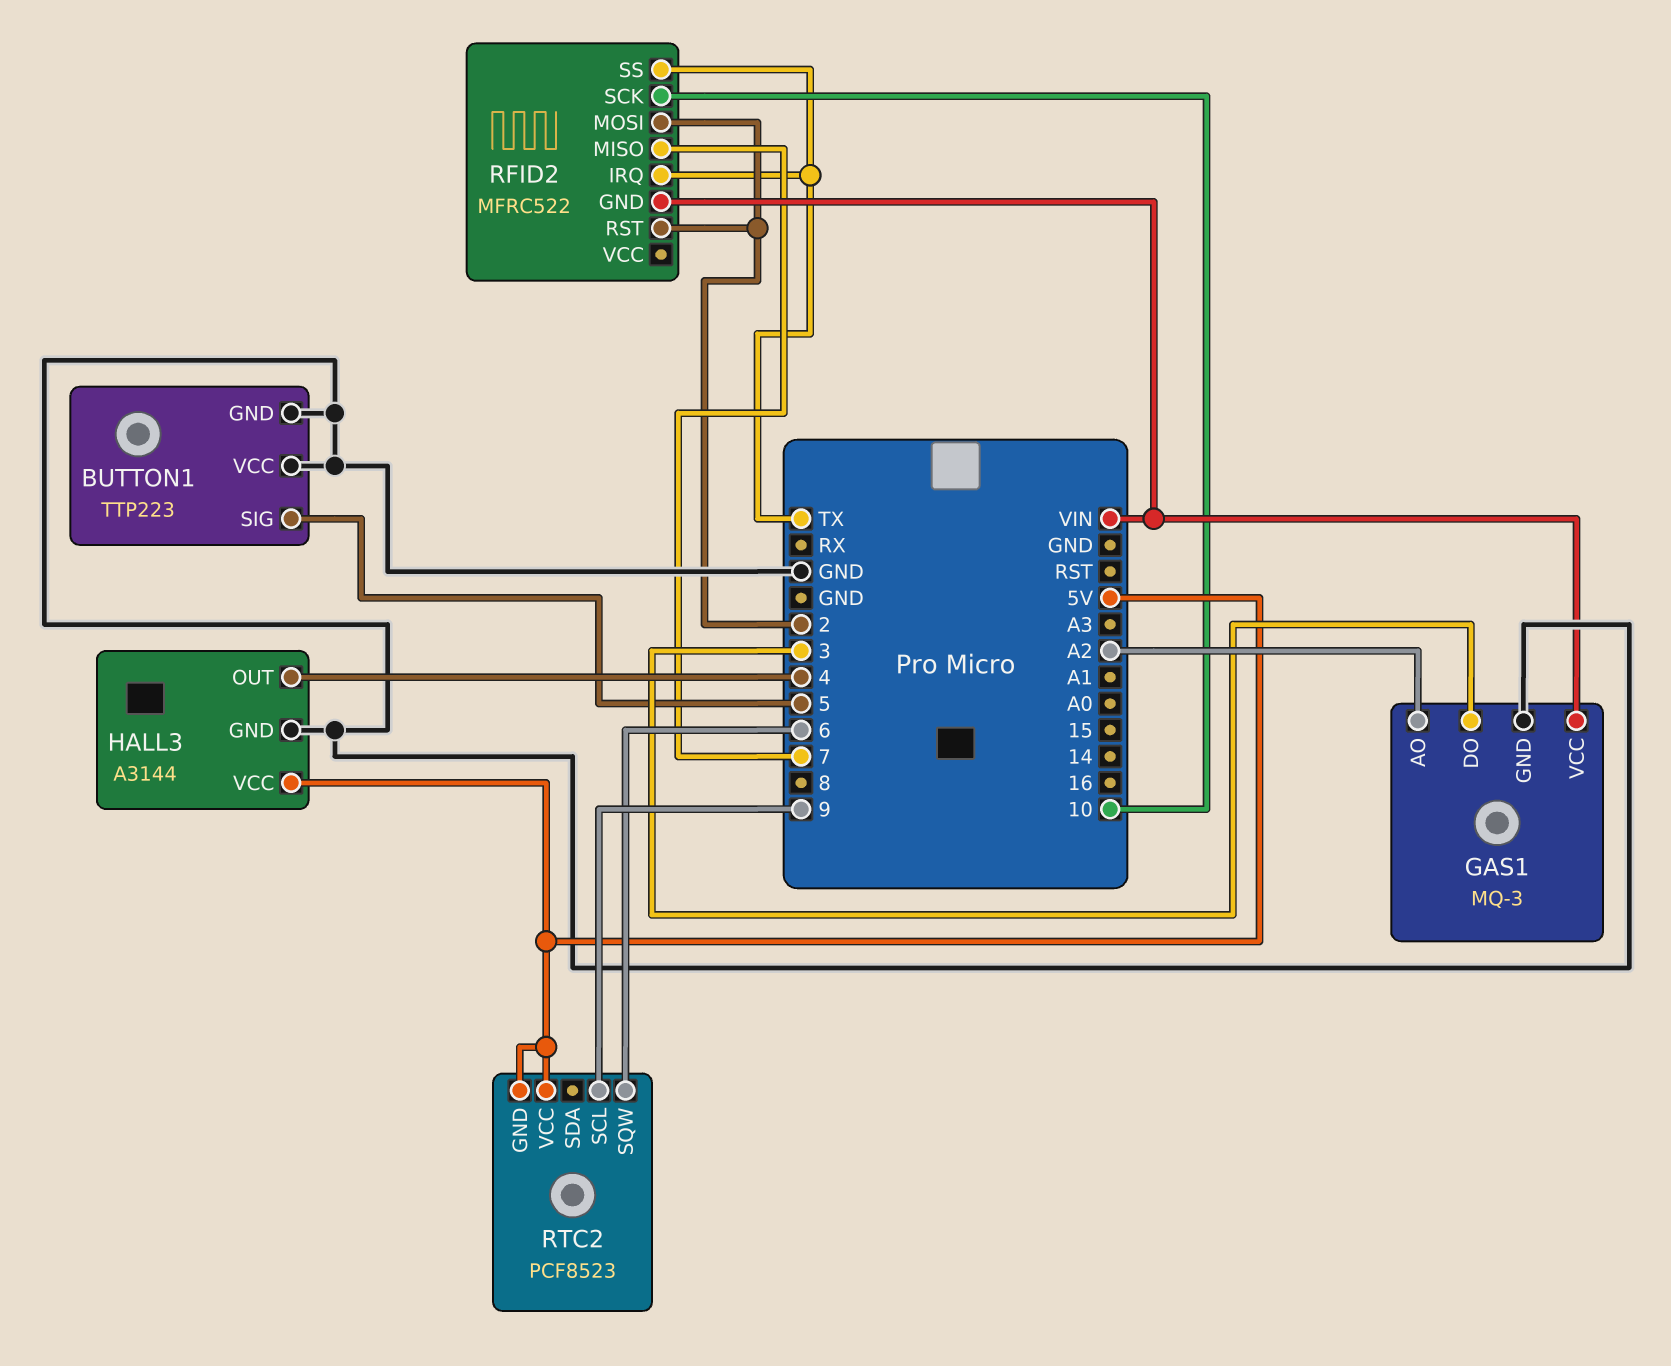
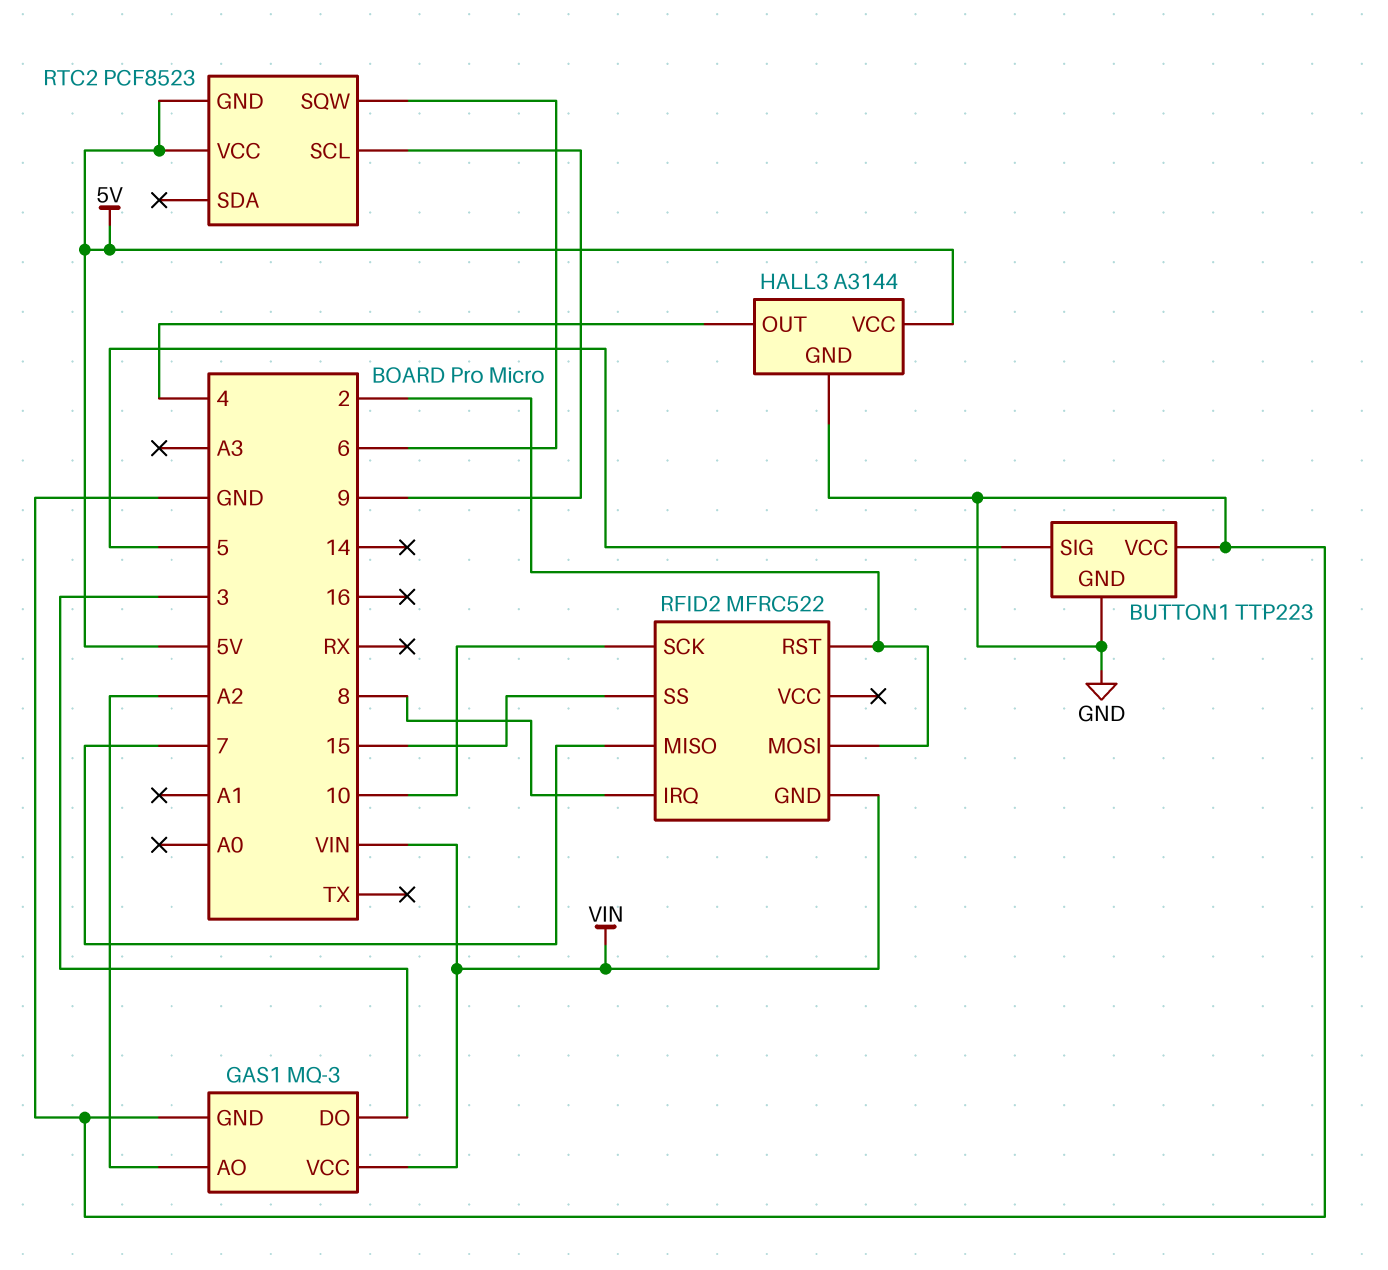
RFID2 pin IRQ: TX -> 8
RFID2 pin SS: TX -> 15

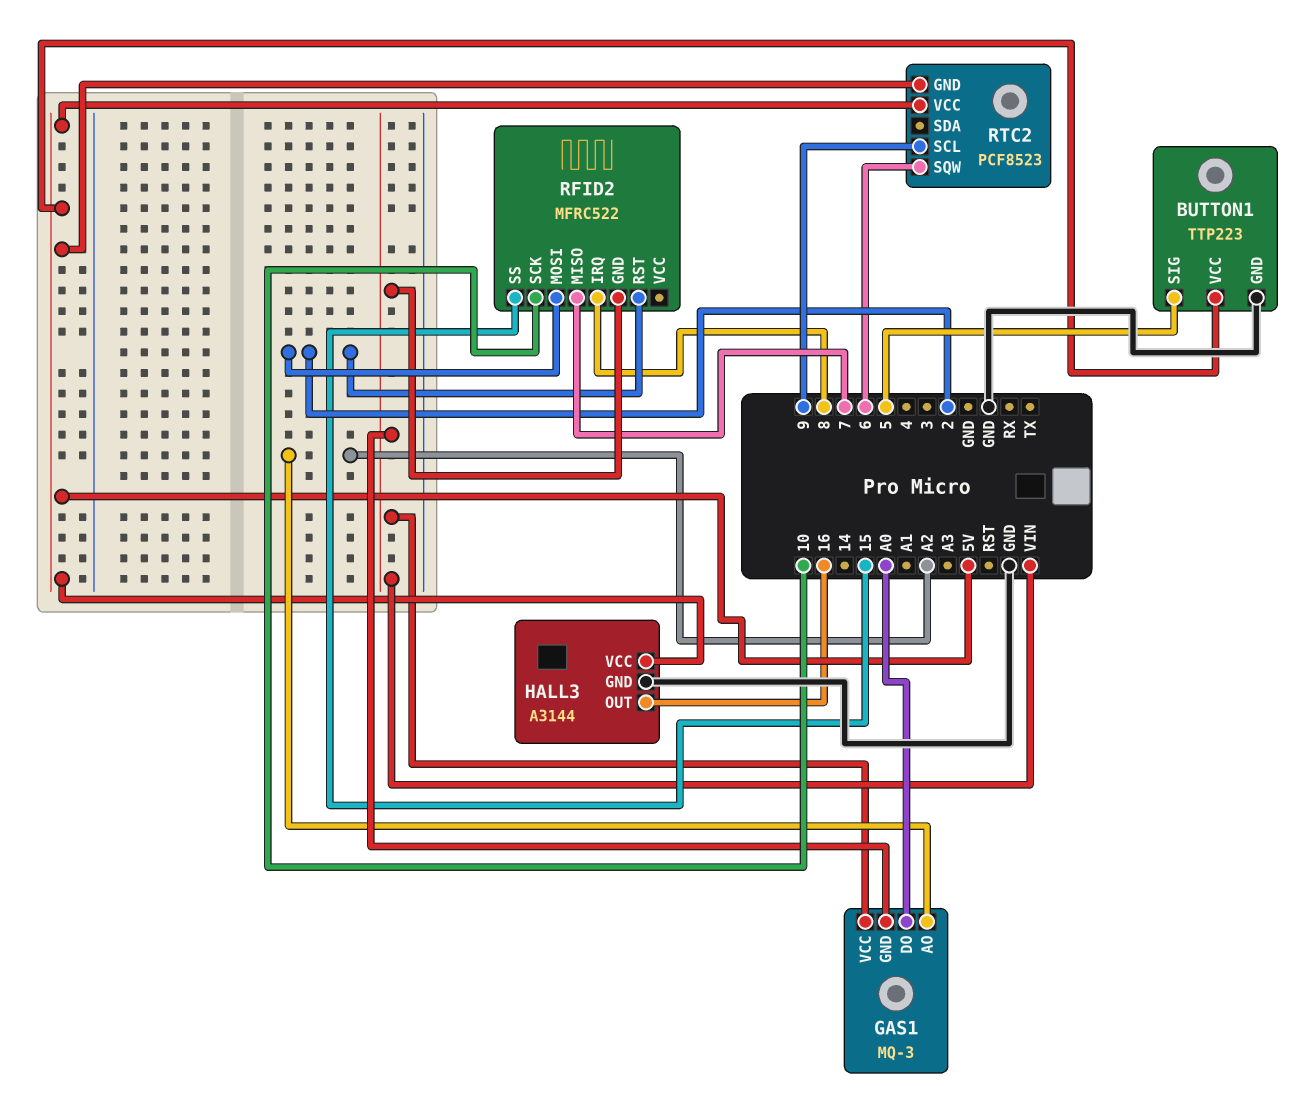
BUTTON1 pin VCC: GND -> 5V
GAS1 pin DO: 3 -> A0
GAS1 pin GND: GND -> VIN
HALL3 pin OUT: 4 -> 16

